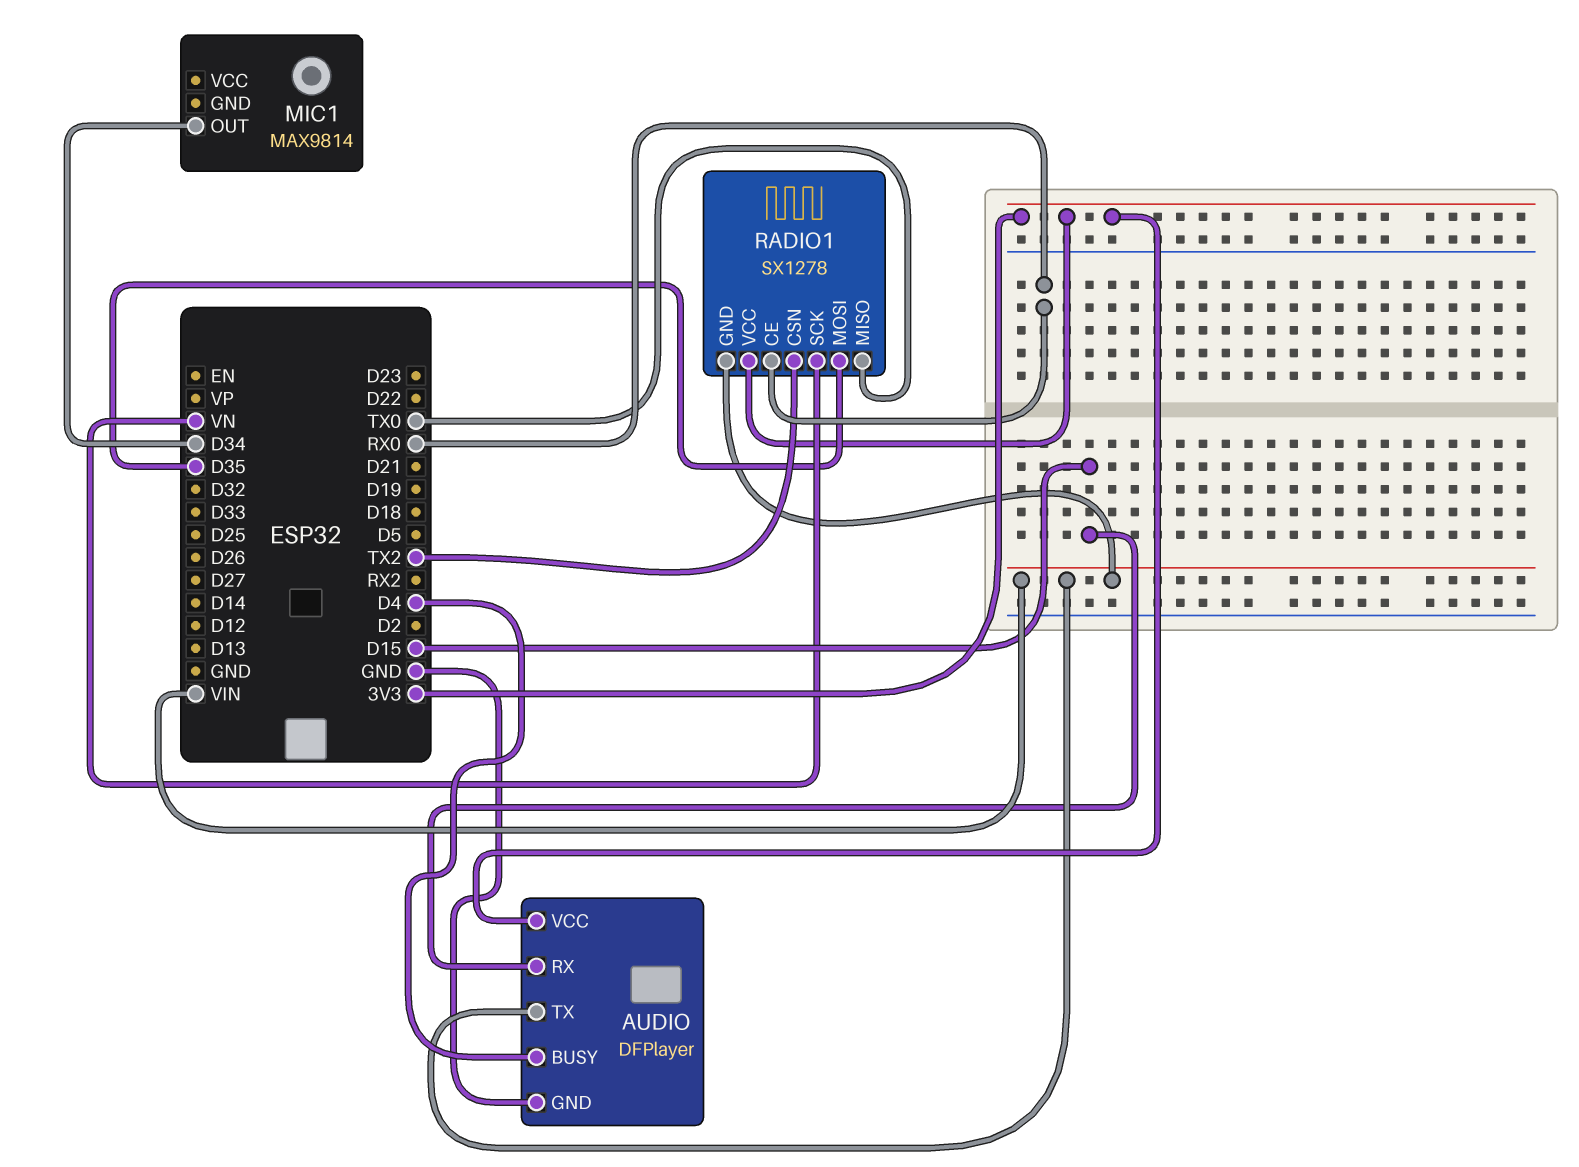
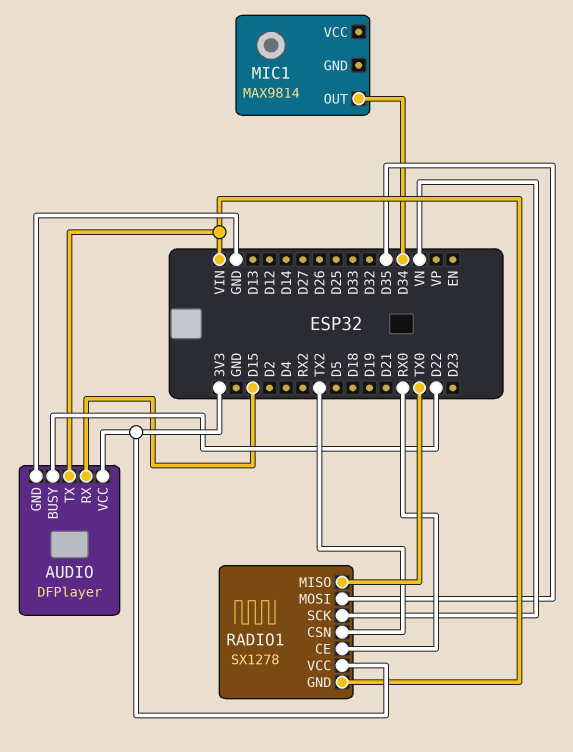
AUDIO pin BUSY: D4 -> D22

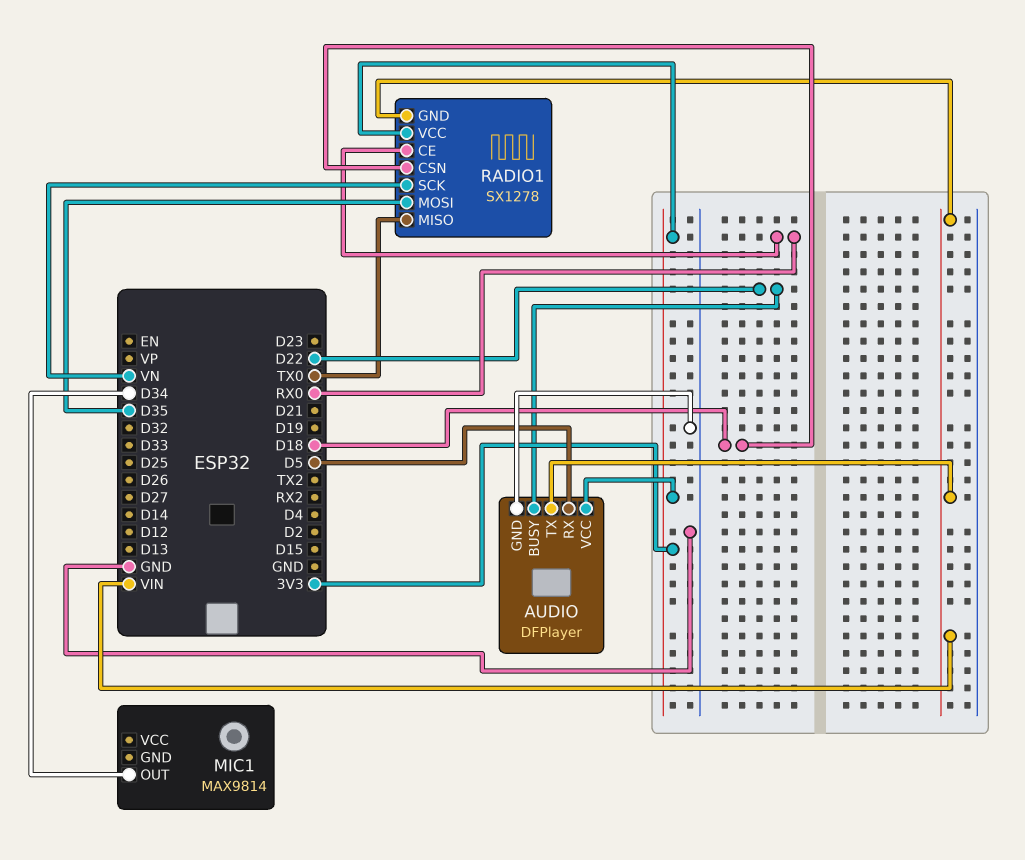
AUDIO pin RX: D15 -> D5
RADIO1 pin CSN: TX2 -> D18

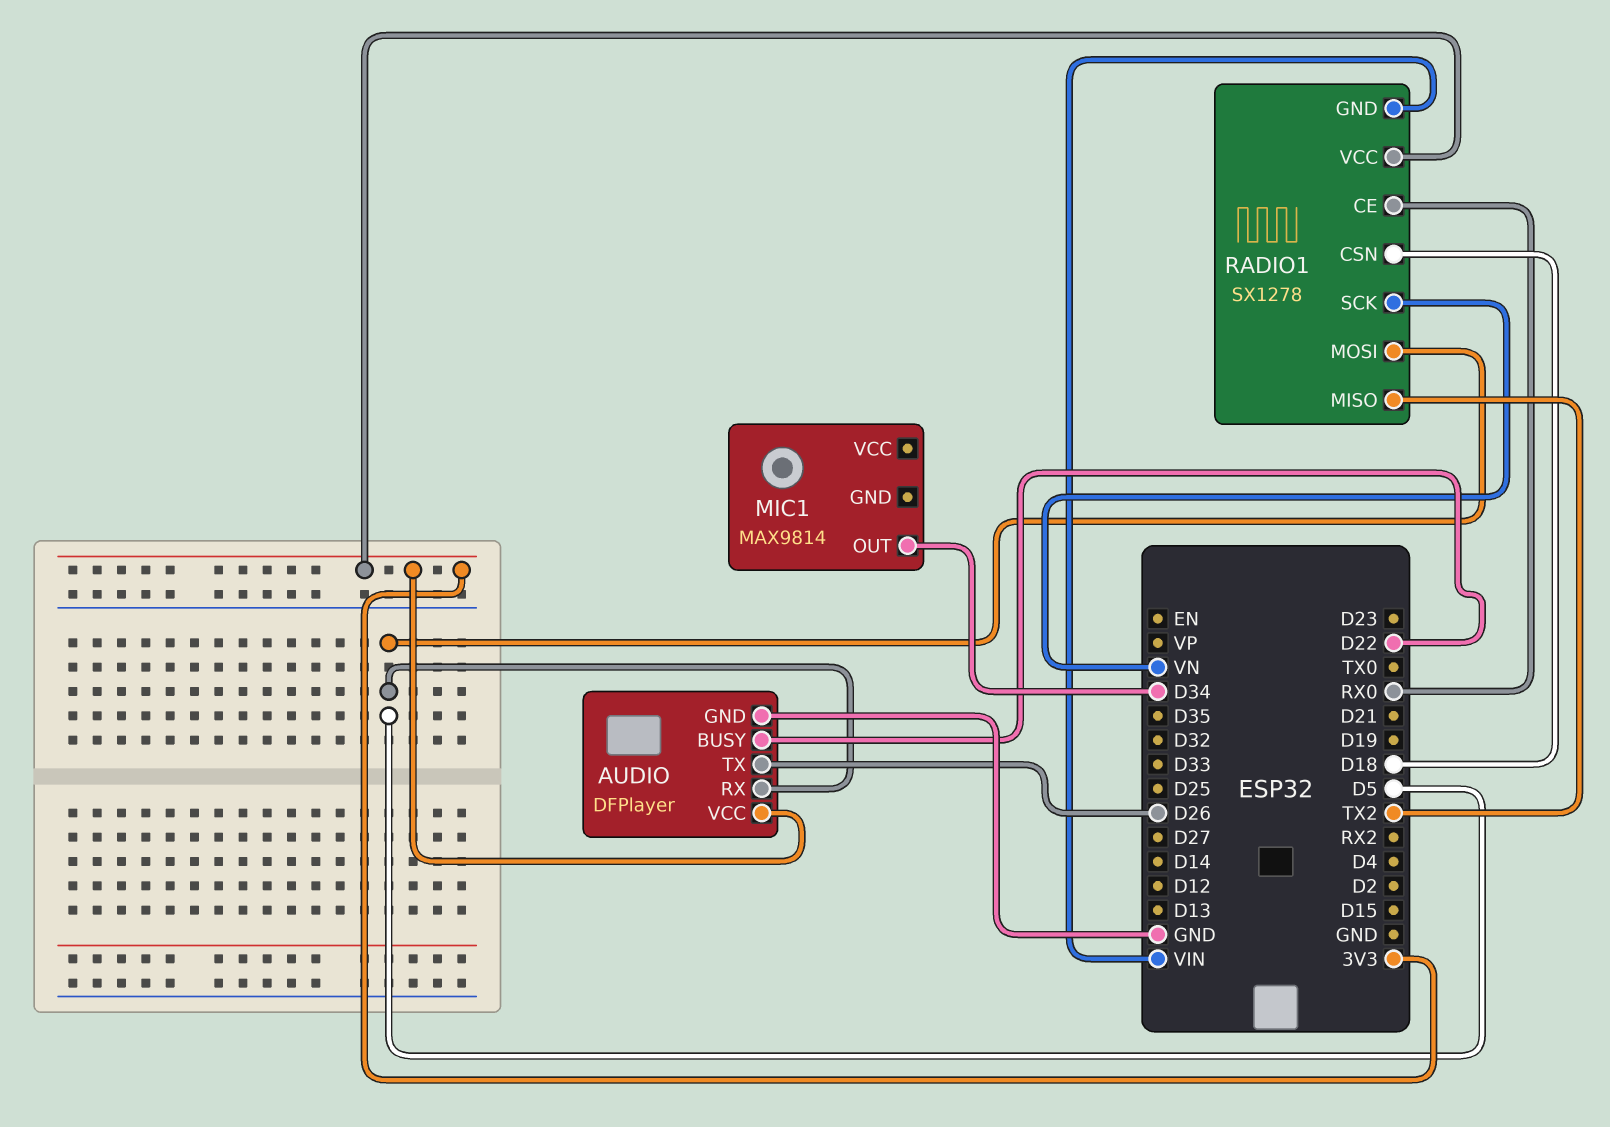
AUDIO pin TX: VIN -> D26
RADIO1 pin MISO: TX0 -> TX2
RADIO1 pin MOSI: D35 -> D5

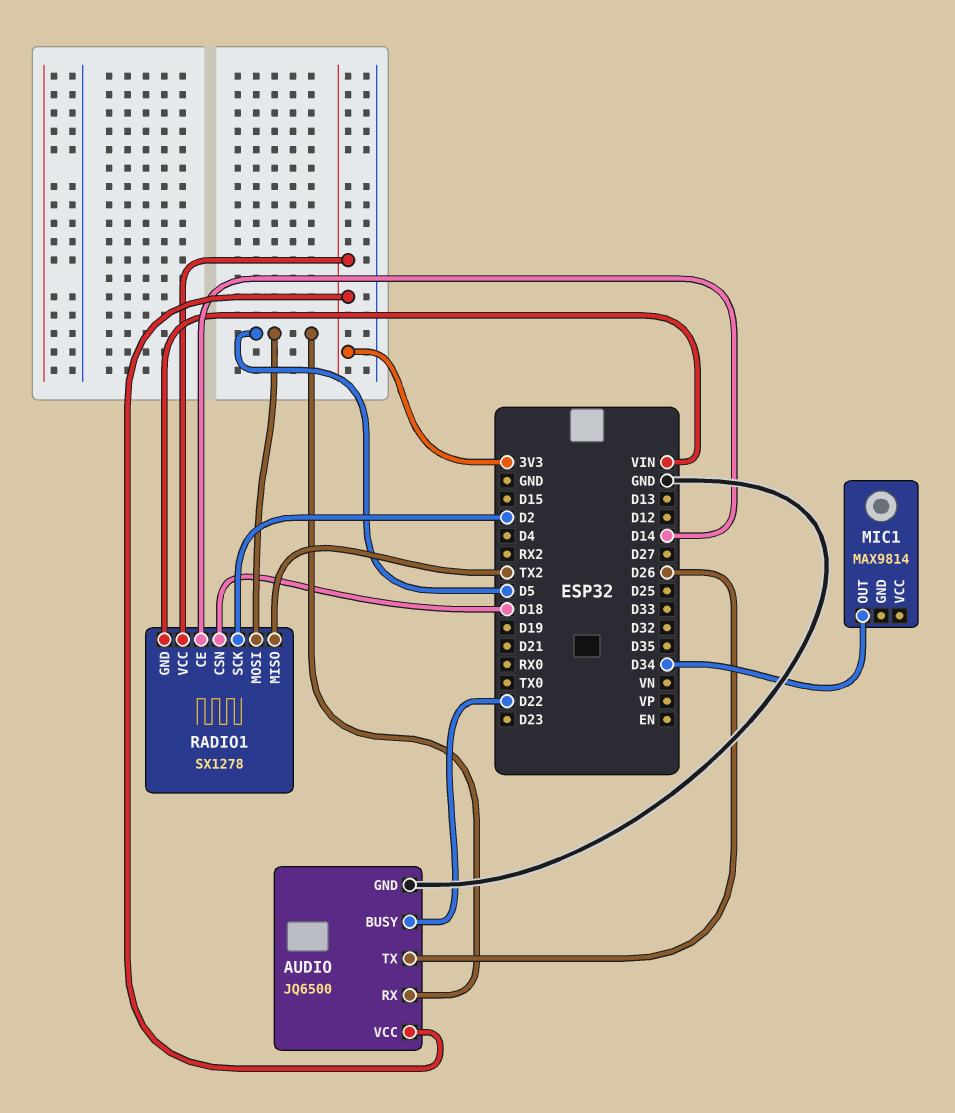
AUDIO: DFPlayer -> JQ6500
RADIO1 pin CE: RX0 -> D14
RADIO1 pin SCK: VN -> D2

